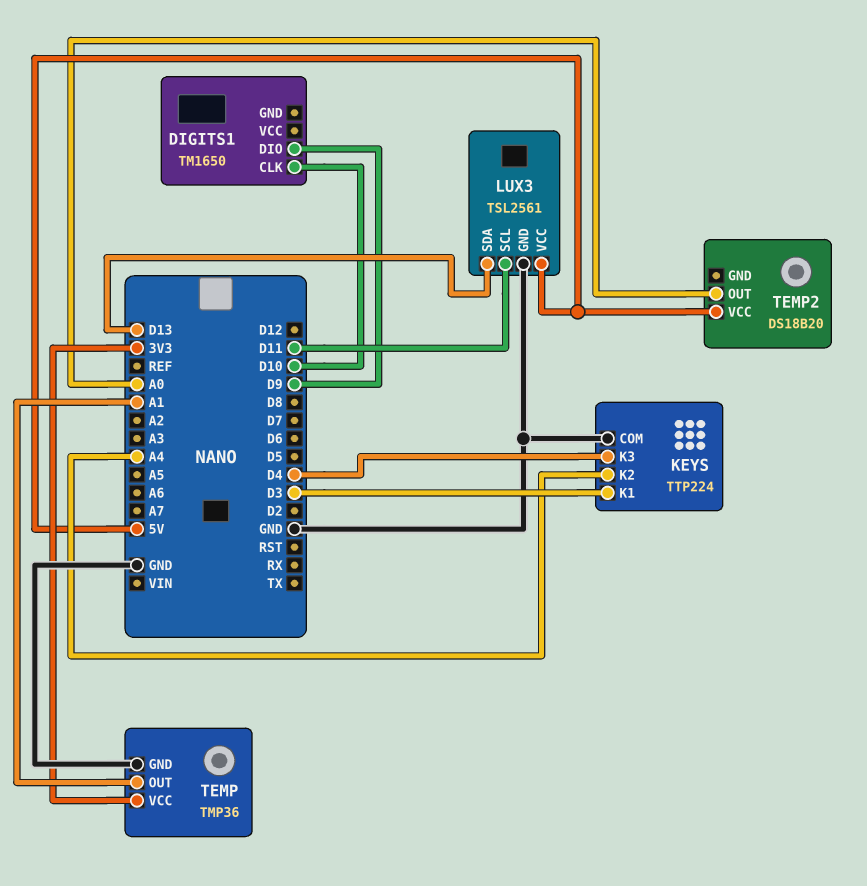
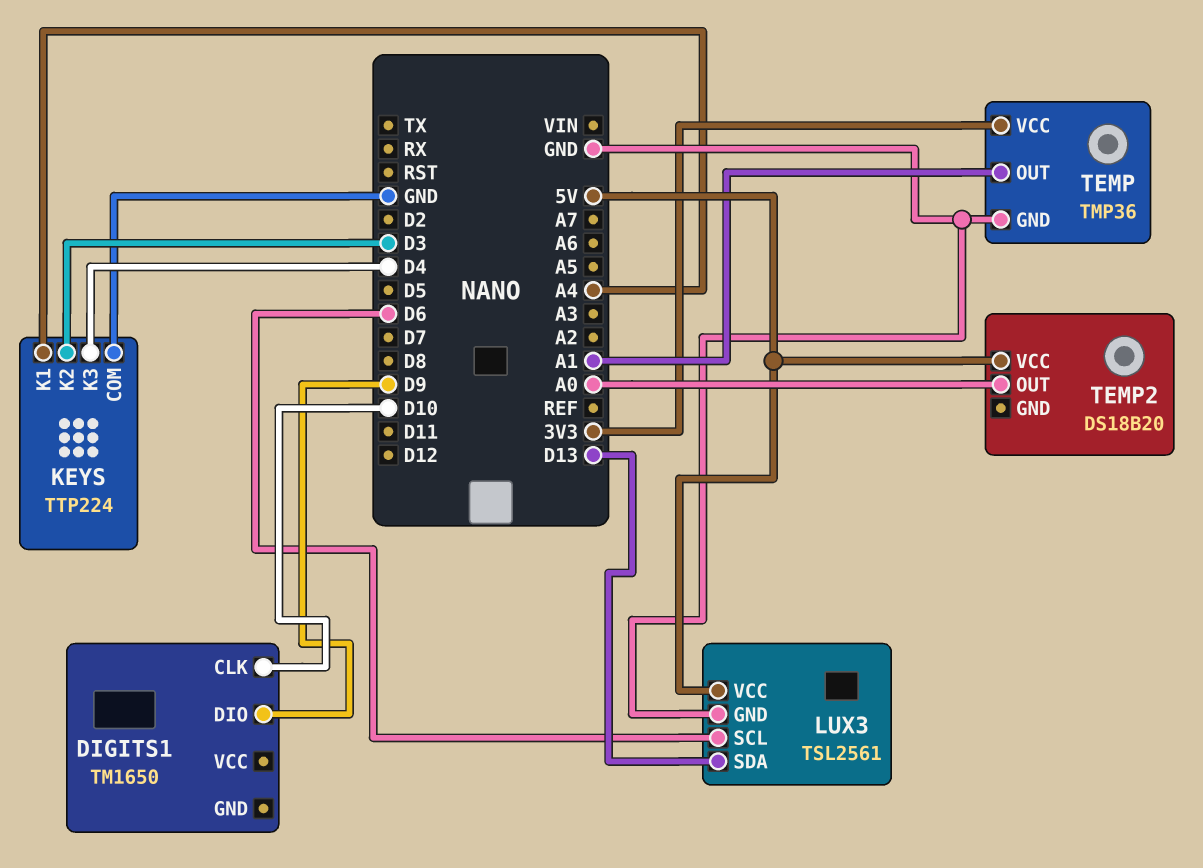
KEYS pin K1: D3 -> A4
KEYS pin K2: A4 -> D3
LUX3 pin SCL: D11 -> D6

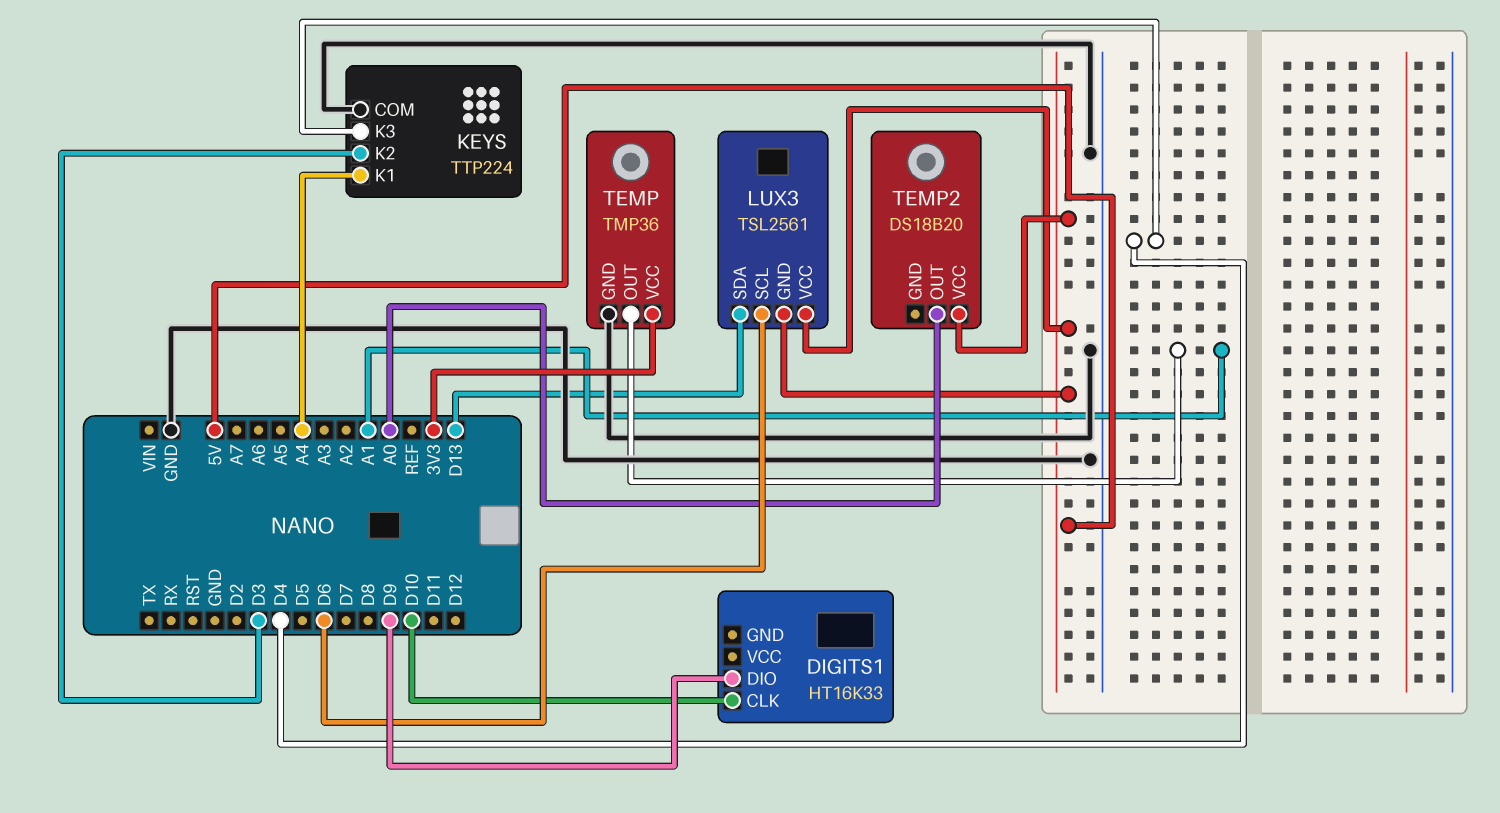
DIGITS1: TM1650 -> HT16K33
LUX3 pin GND: GND -> 5V

